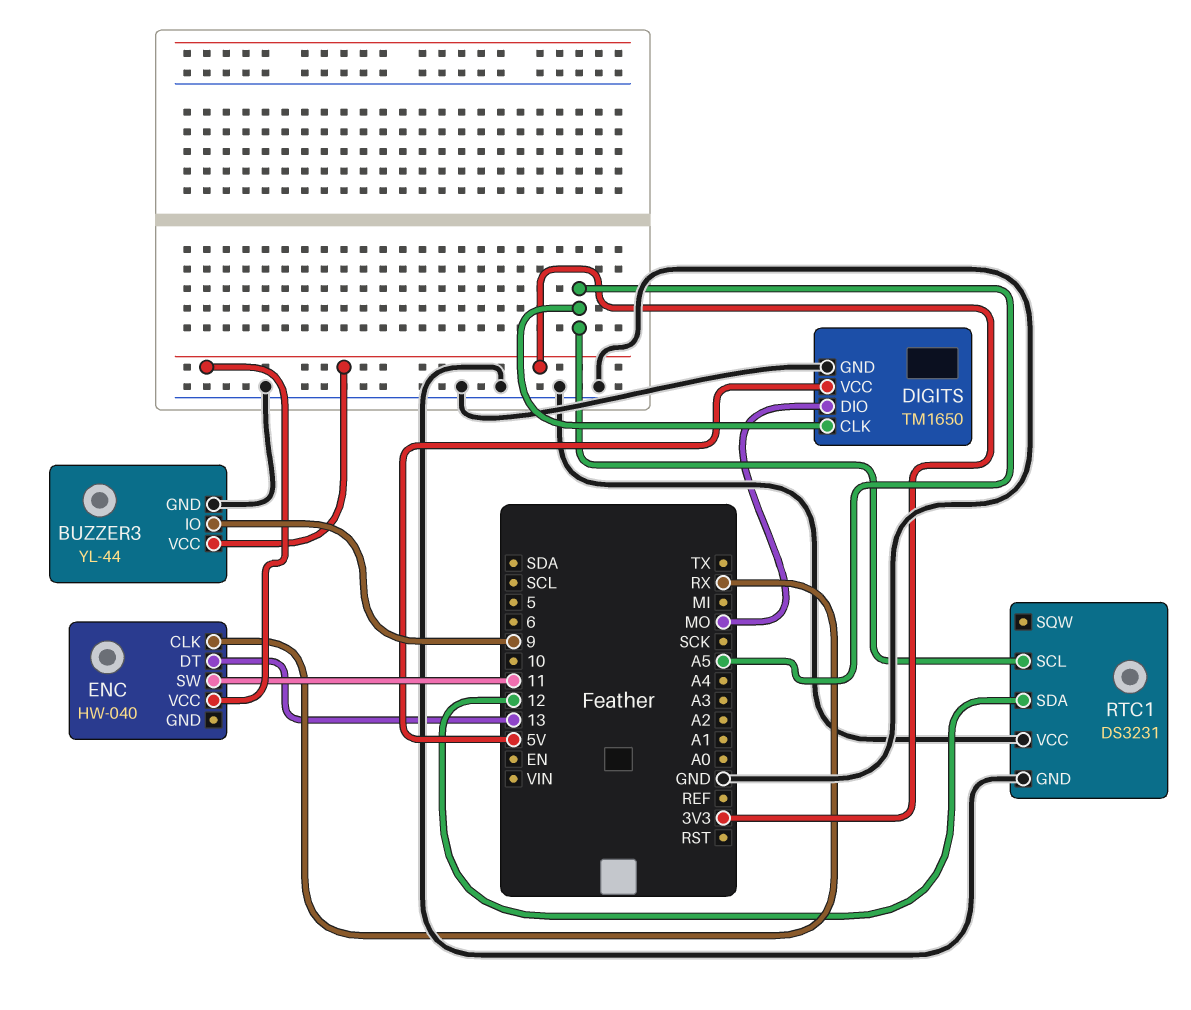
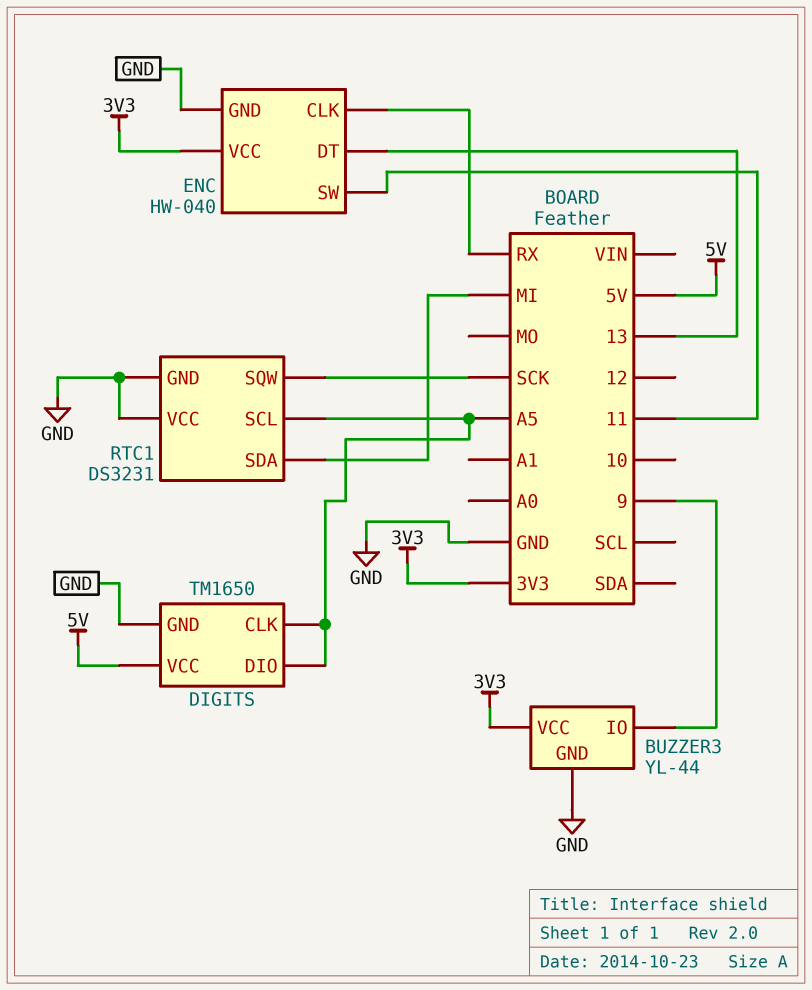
DIGITS pin DIO: MO -> A5
ENC pin GND: none -> GND
RTC1 pin SDA: 12 -> MI
RTC1 pin SQW: none -> SCK

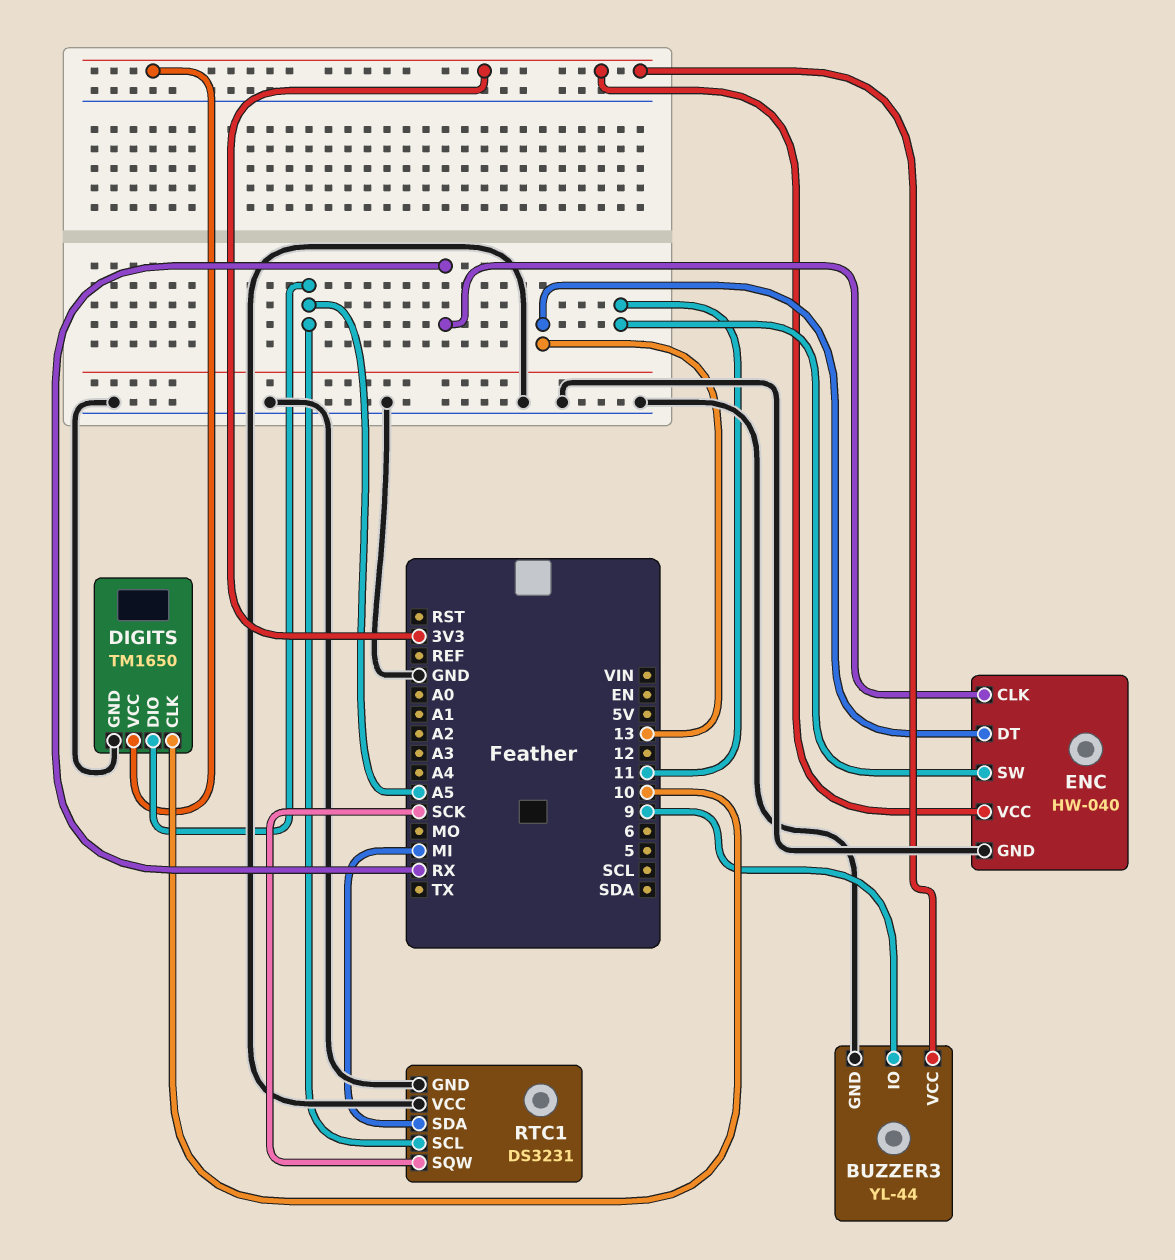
DIGITS pin CLK: A5 -> 10
DIGITS pin VCC: 5V -> 3V3

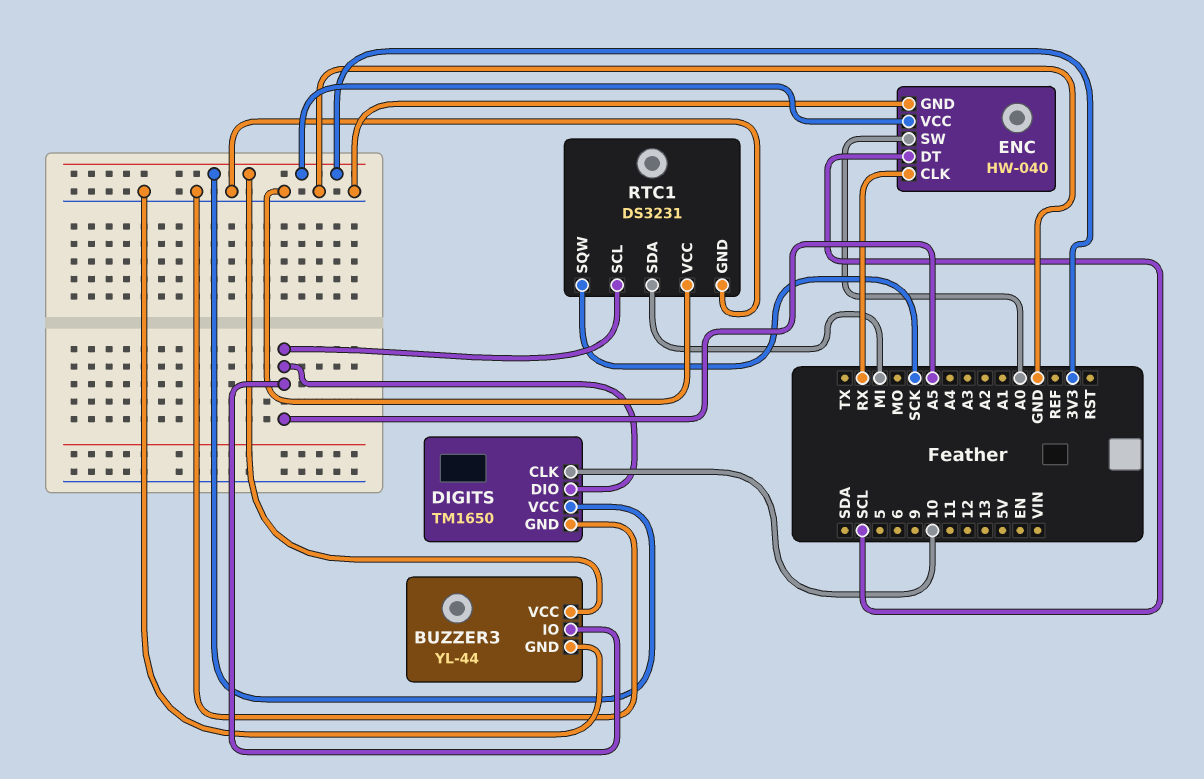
BUZZER3 pin IO: 9 -> A5
ENC pin DT: 13 -> SCL
ENC pin SW: 11 -> A0

